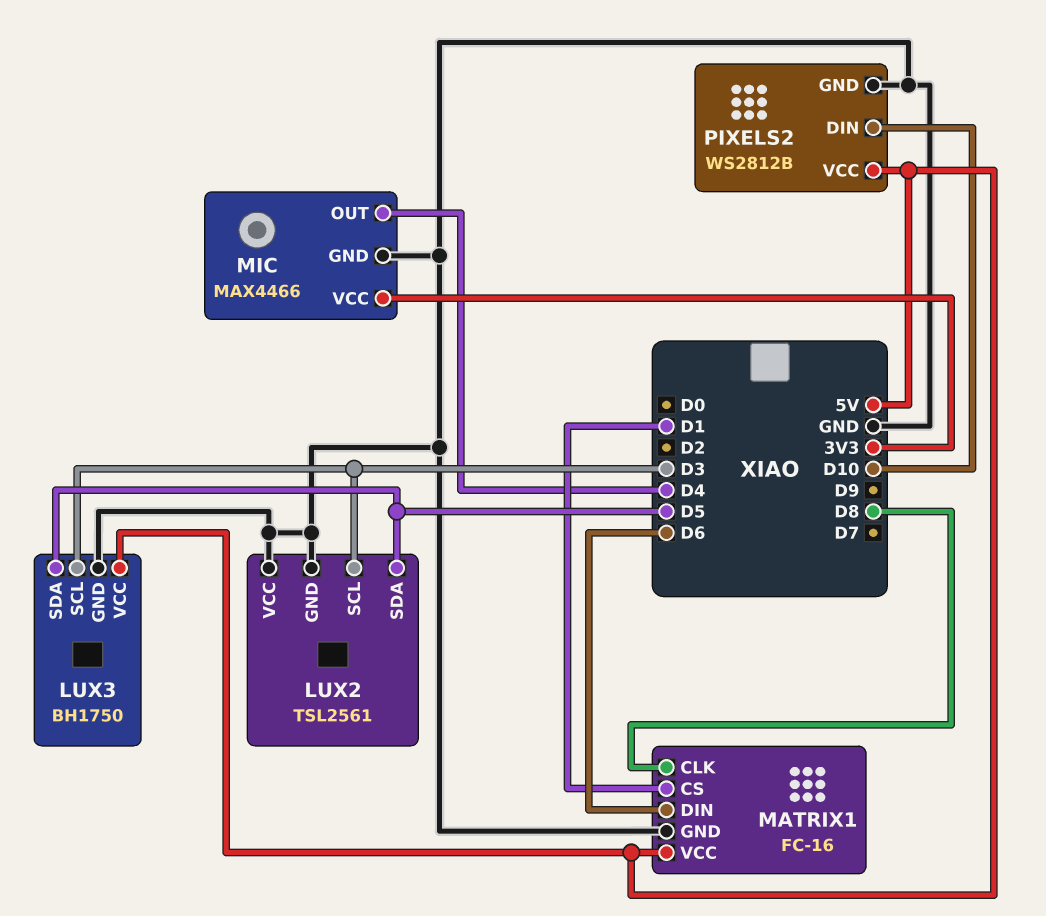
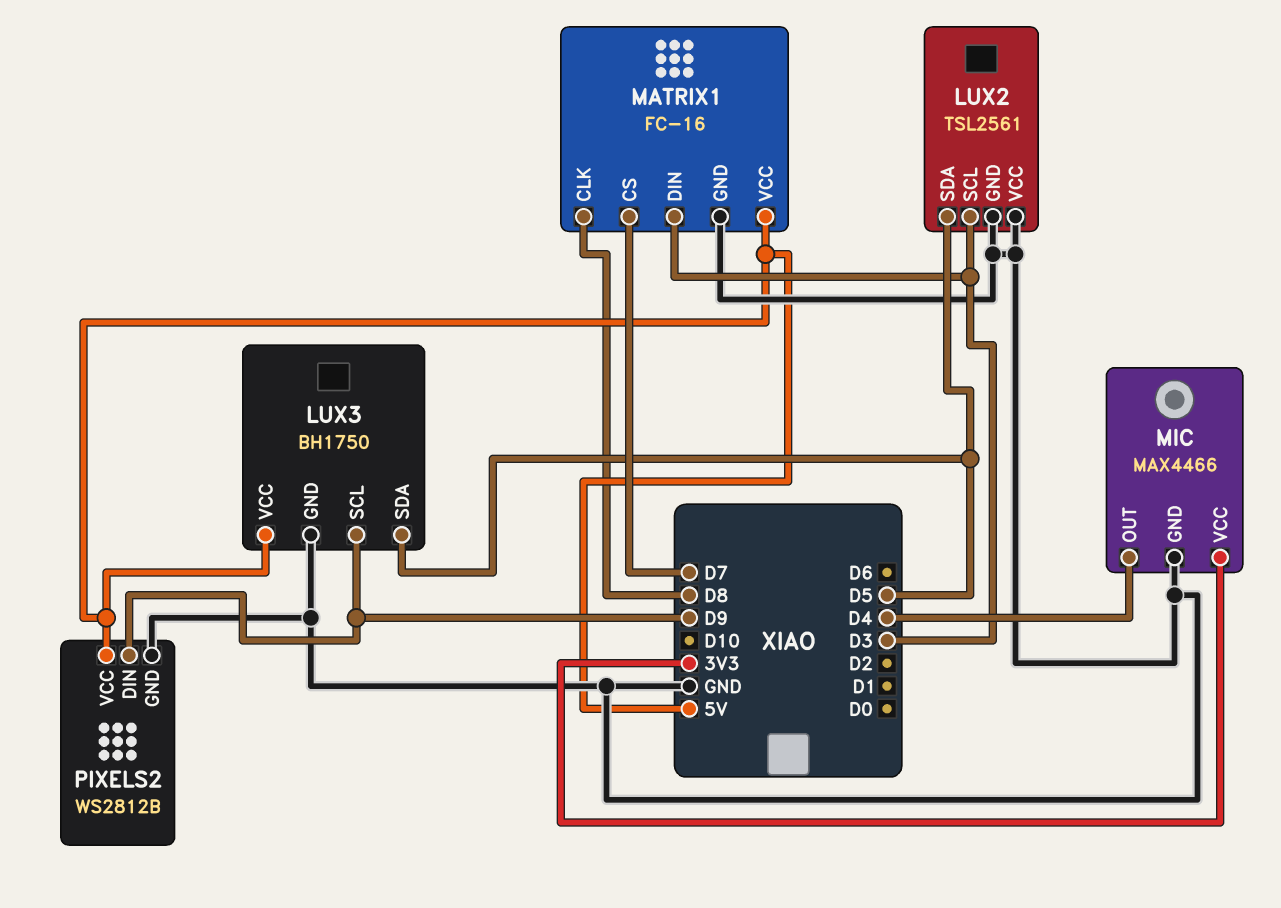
LUX3 pin SCL: D3 -> D9
MATRIX1 pin CS: D1 -> D7
MATRIX1 pin DIN: D6 -> D3
PIXELS2 pin DIN: D10 -> D9

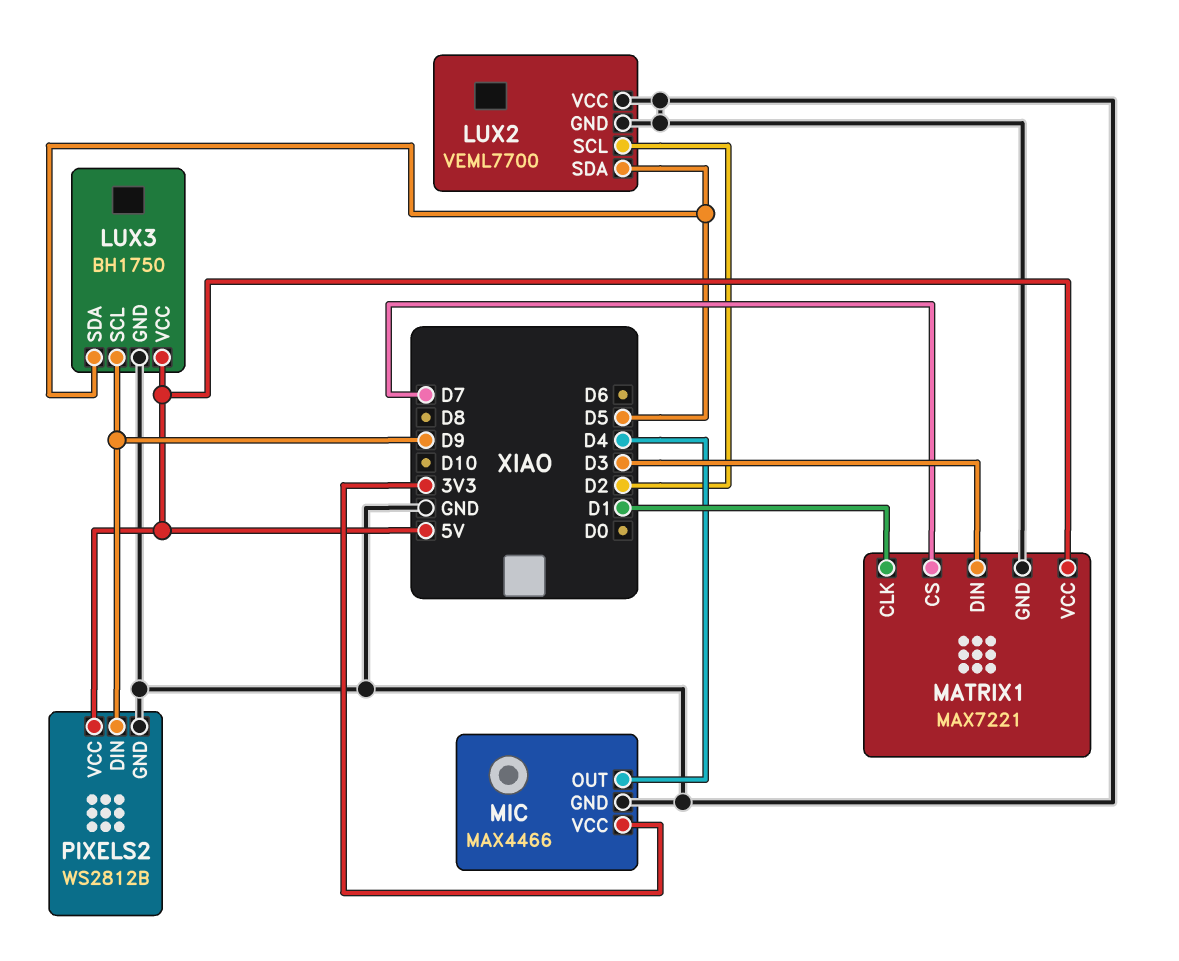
LUX2: TSL2561 -> VEML7700
LUX2 pin SCL: D3 -> D2
MATRIX1: FC-16 -> MAX7221
MATRIX1 pin CLK: D8 -> D1

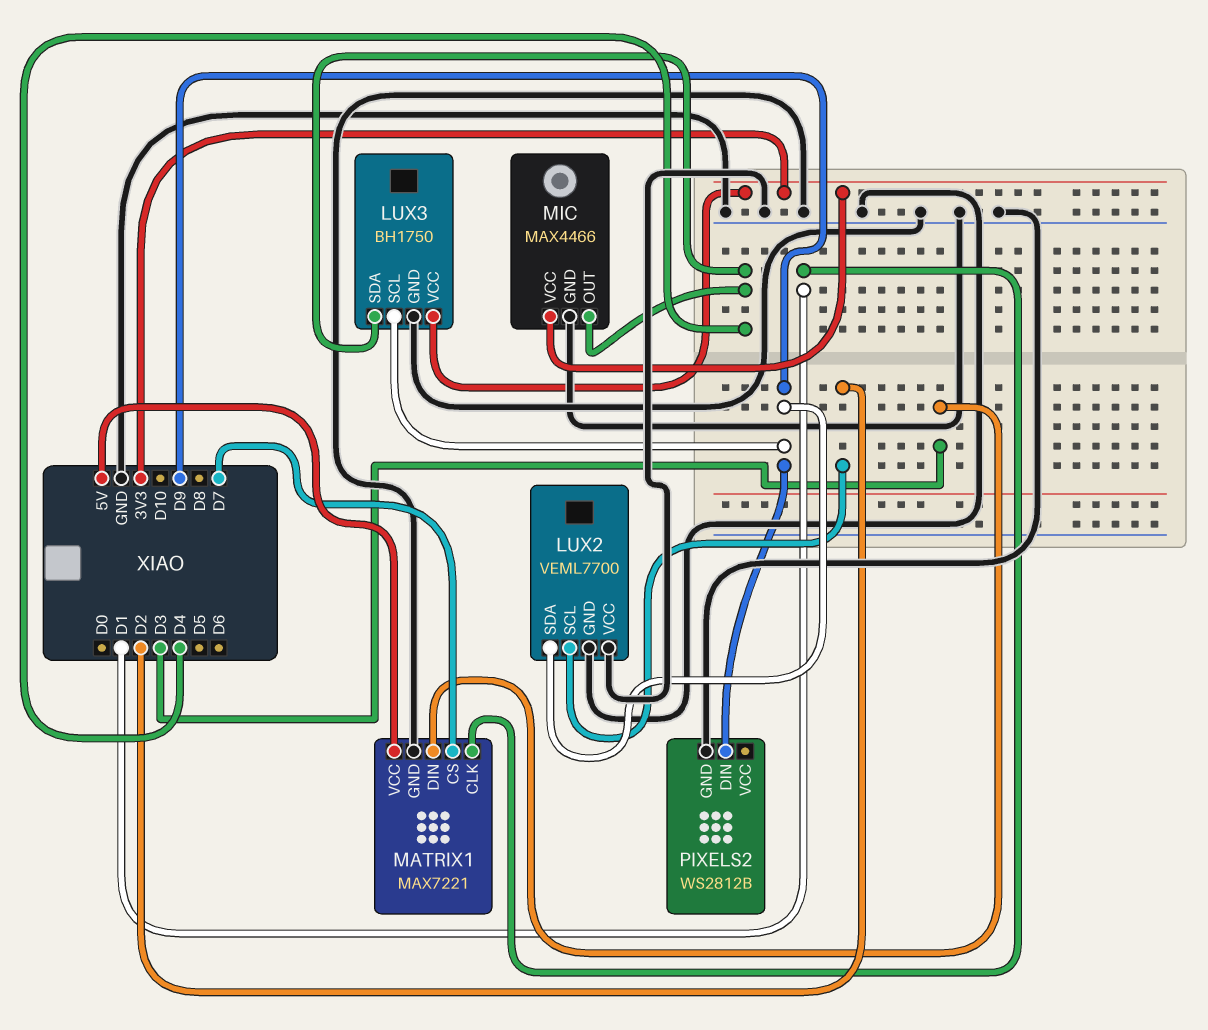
LUX2 pin SDA: D5 -> D9
LUX3 pin SDA: D5 -> D4
LUX3 pin VCC: 5V -> 3V3
PIXELS2 pin VCC: 5V -> none

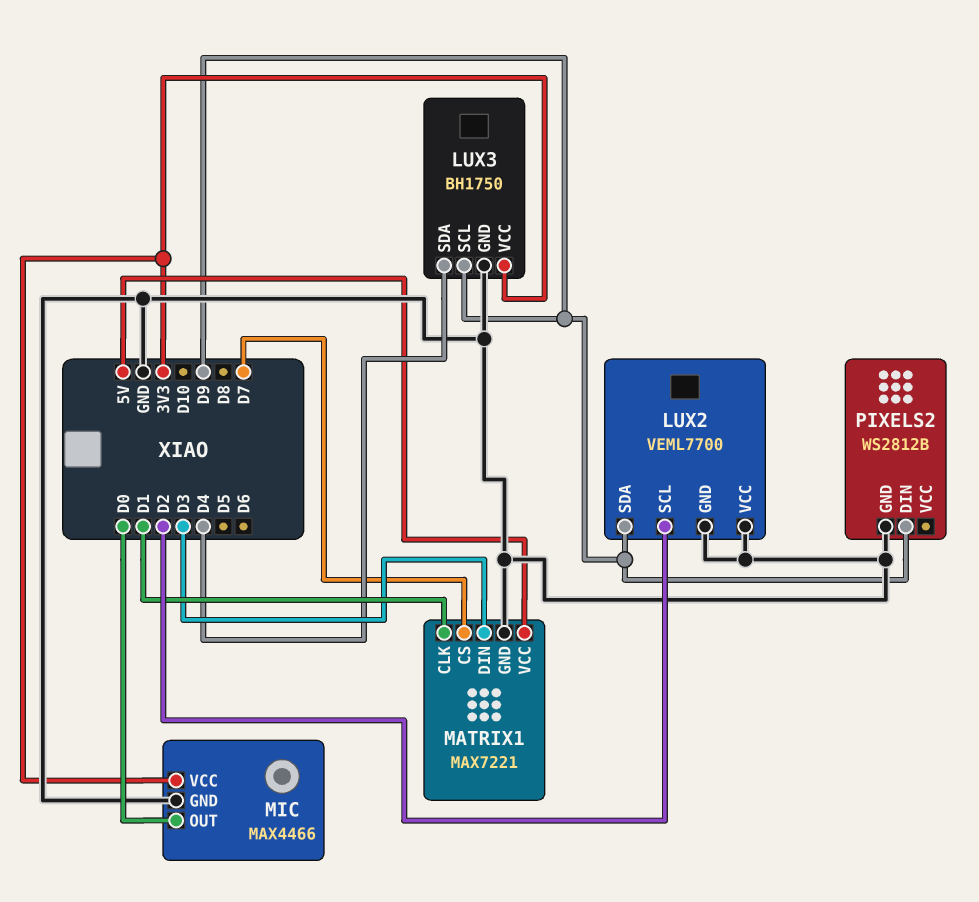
MIC pin OUT: D4 -> D0

